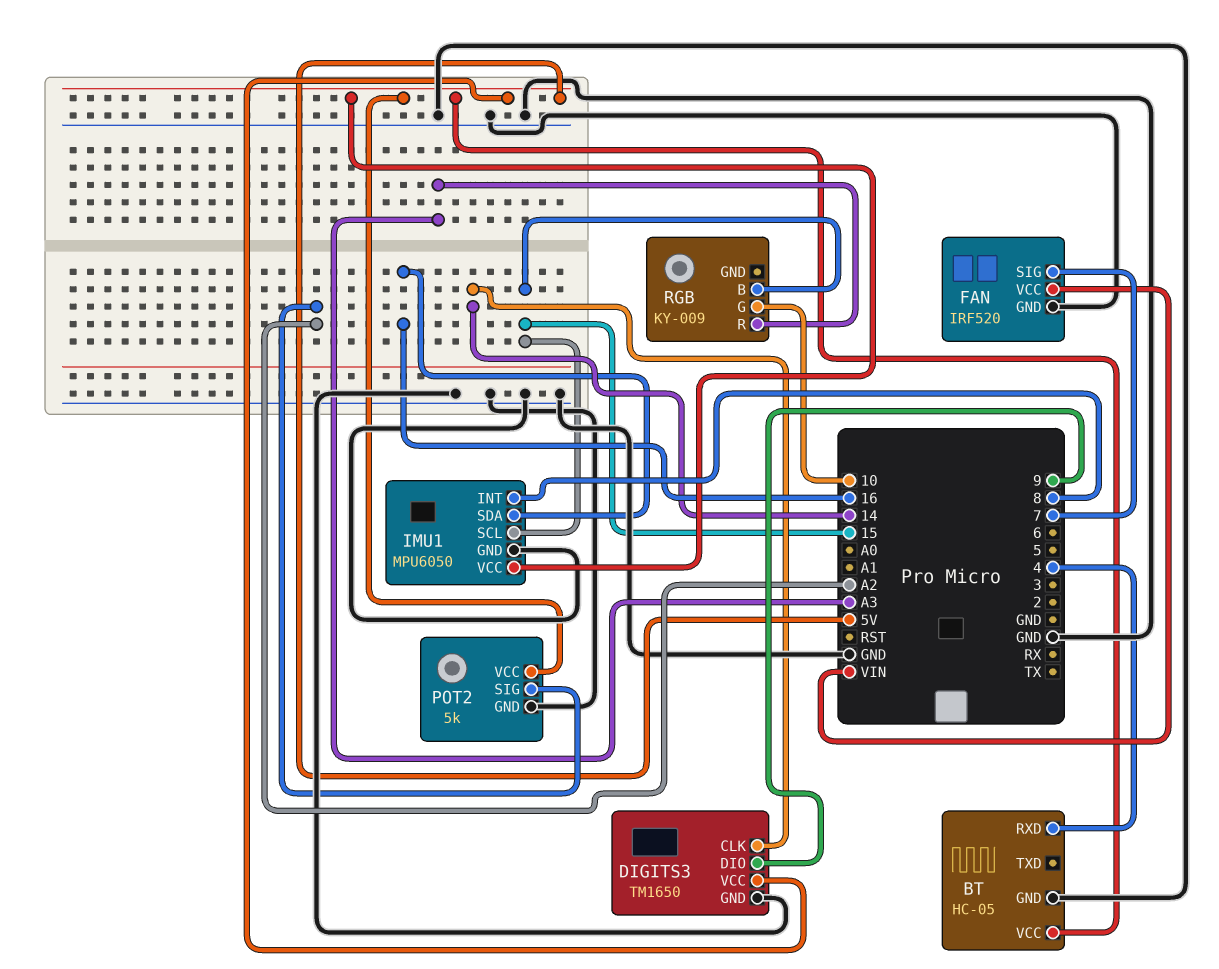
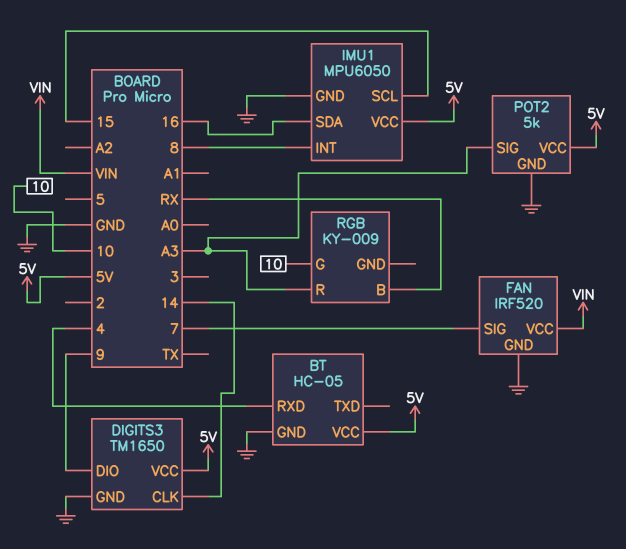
POT2 pin SIG: A2 -> A3
RGB pin B: 15 -> RX

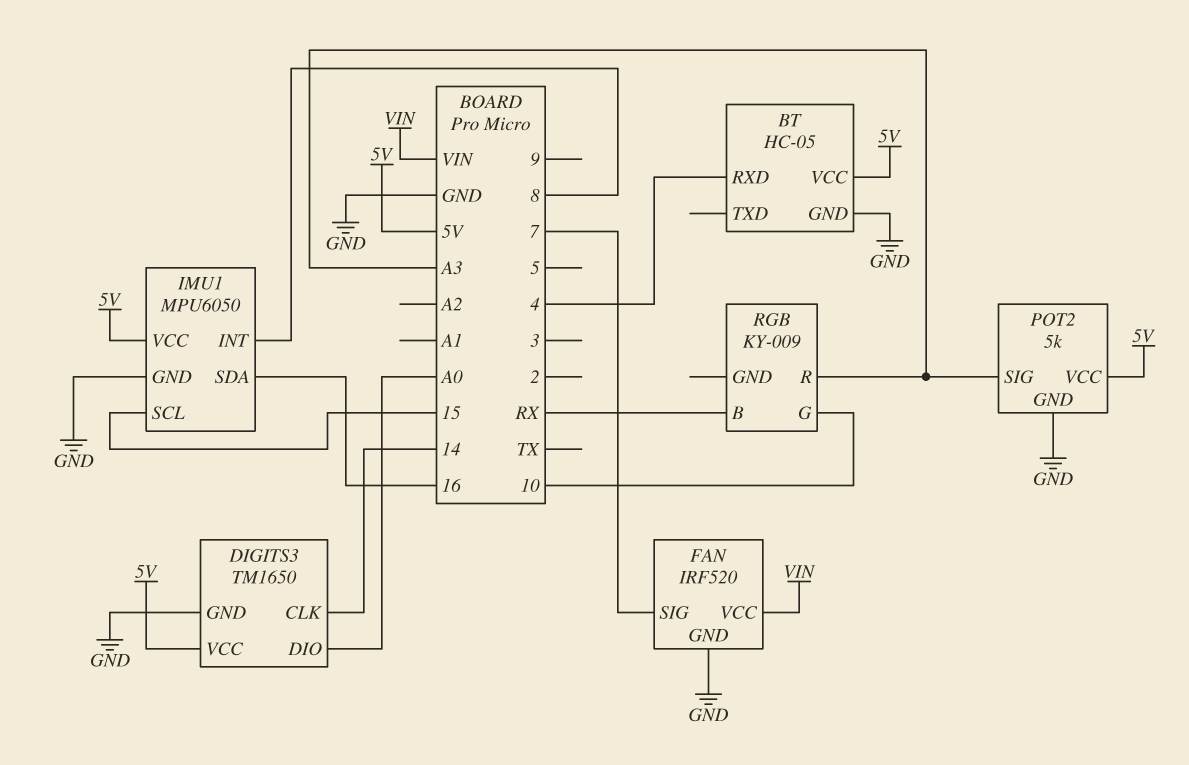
DIGITS3 pin DIO: 9 -> A0

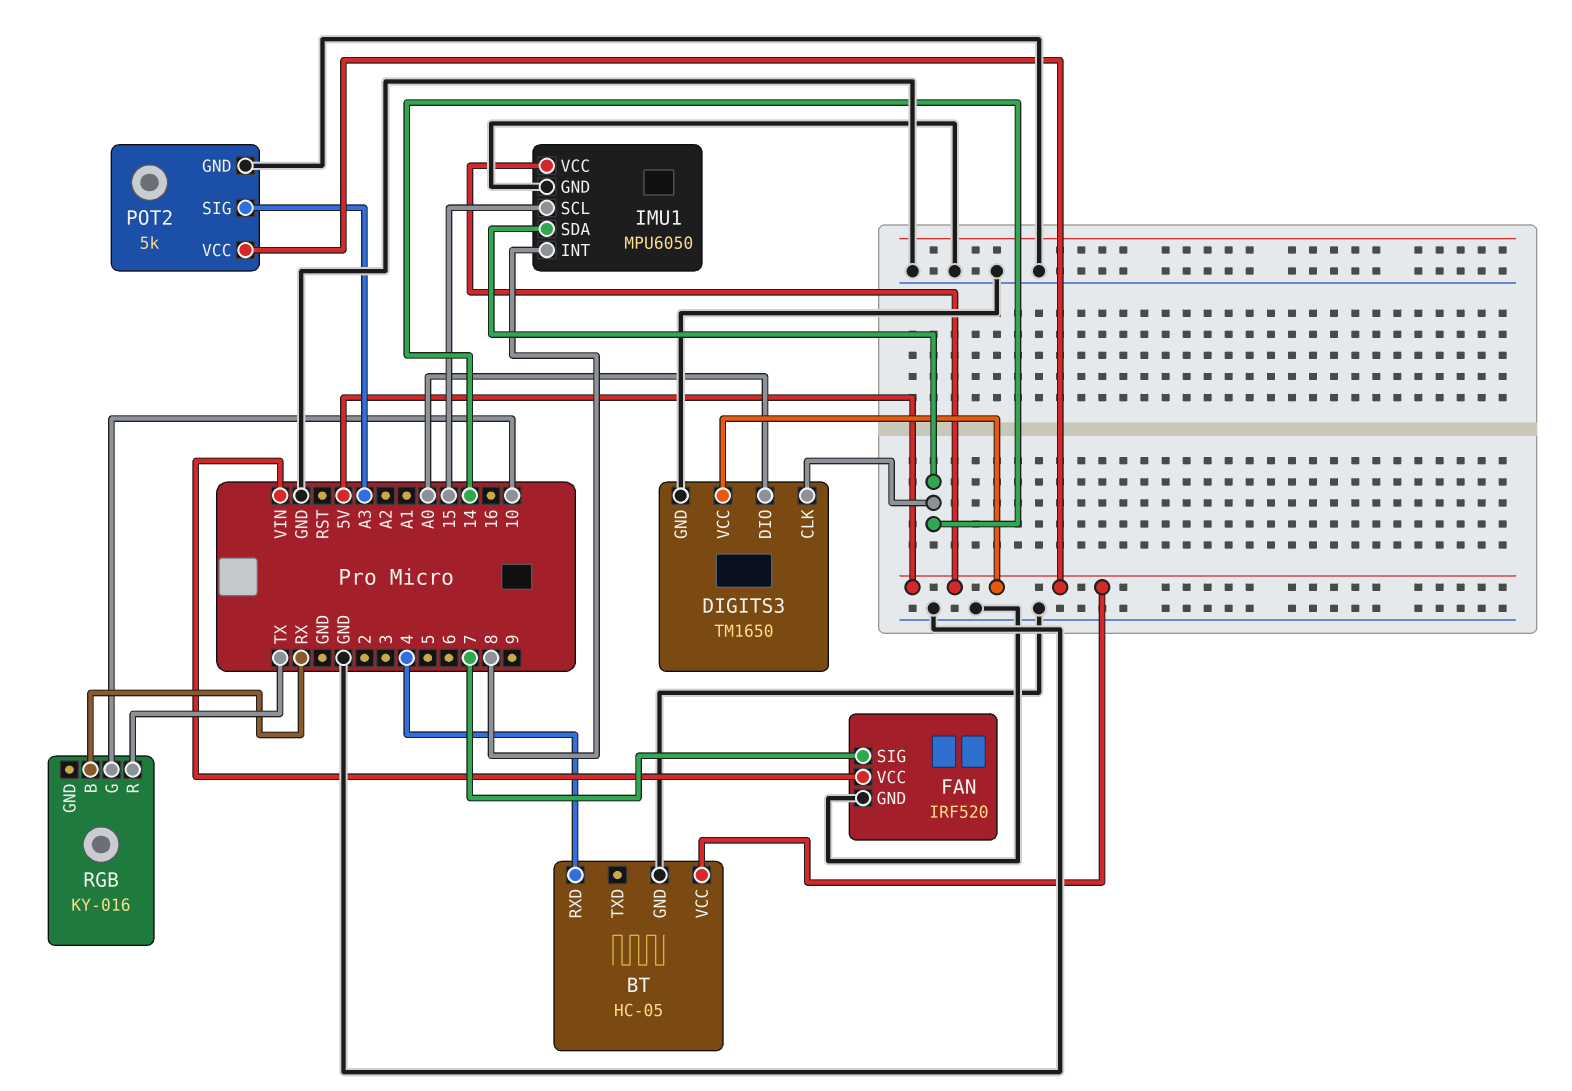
IMU1 pin SDA: 16 -> 14
RGB: KY-009 -> KY-016
RGB pin R: A3 -> TX

